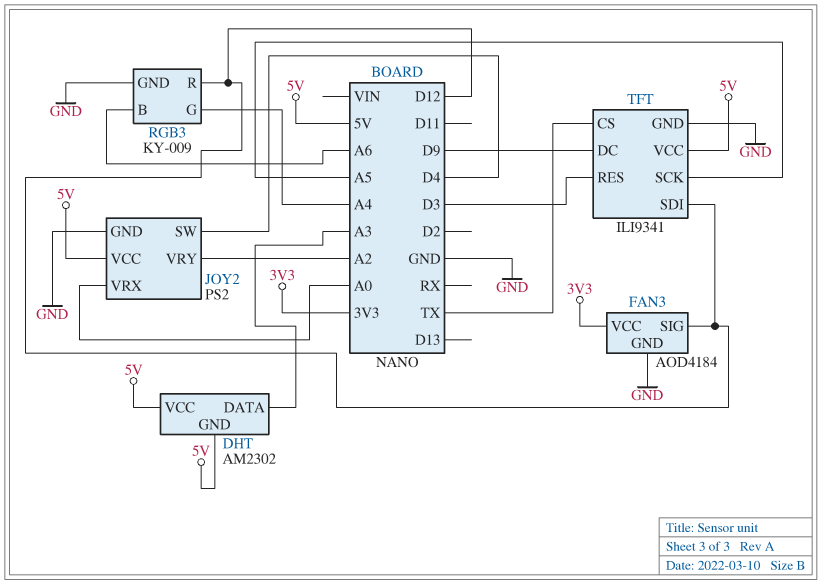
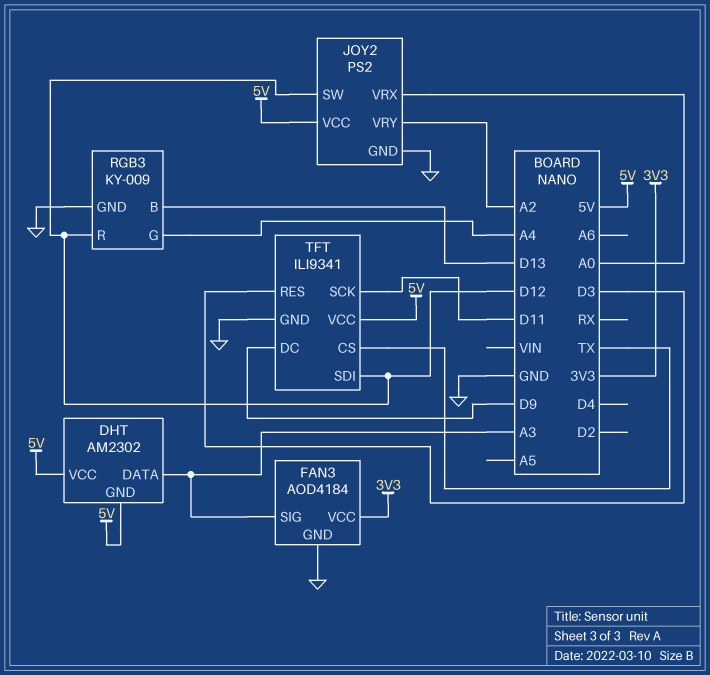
FAN3 pin SIG: D12 -> A3
JOY2 pin SW: D4 -> D12
RGB3 pin B: A6 -> D13
TFT pin SCK: A5 -> D11

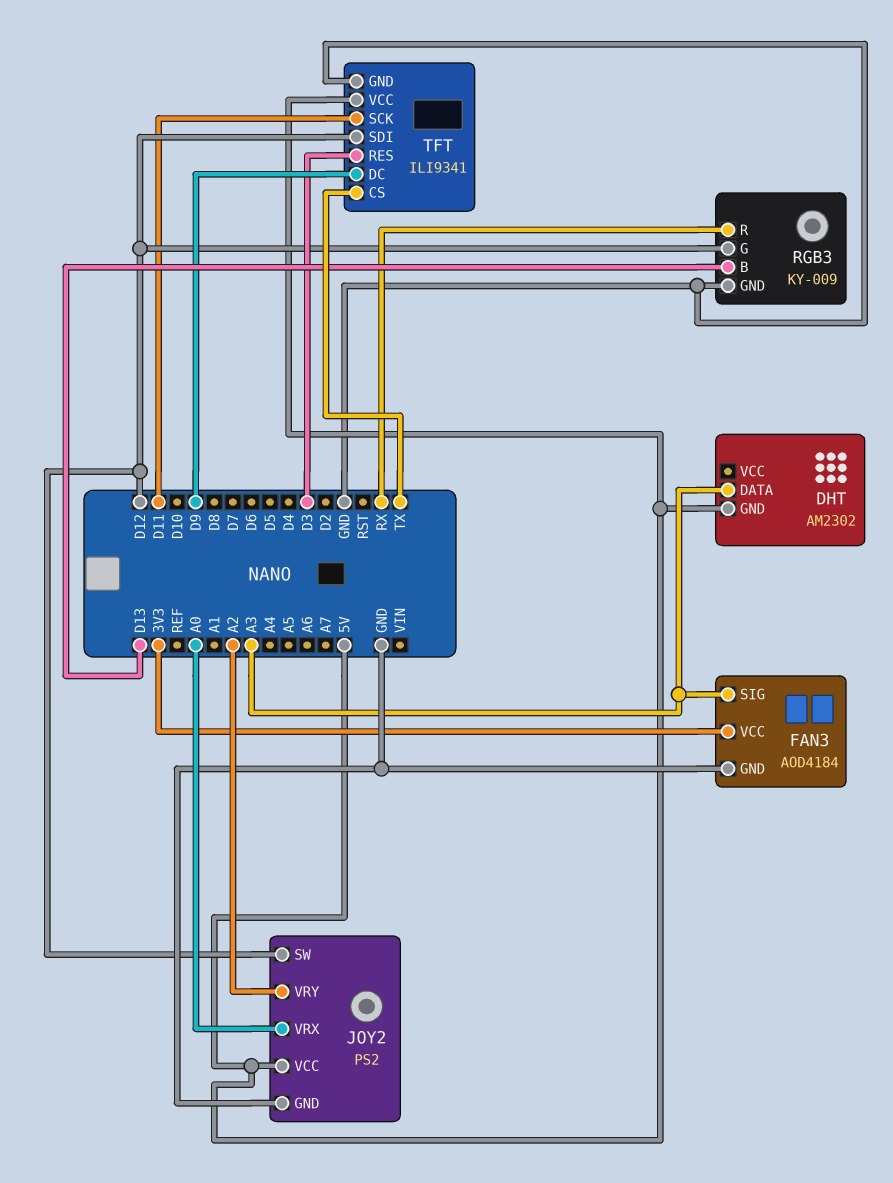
DHT pin VCC: 5V -> none
RGB3 pin G: A4 -> D12
RGB3 pin R: D12 -> RX

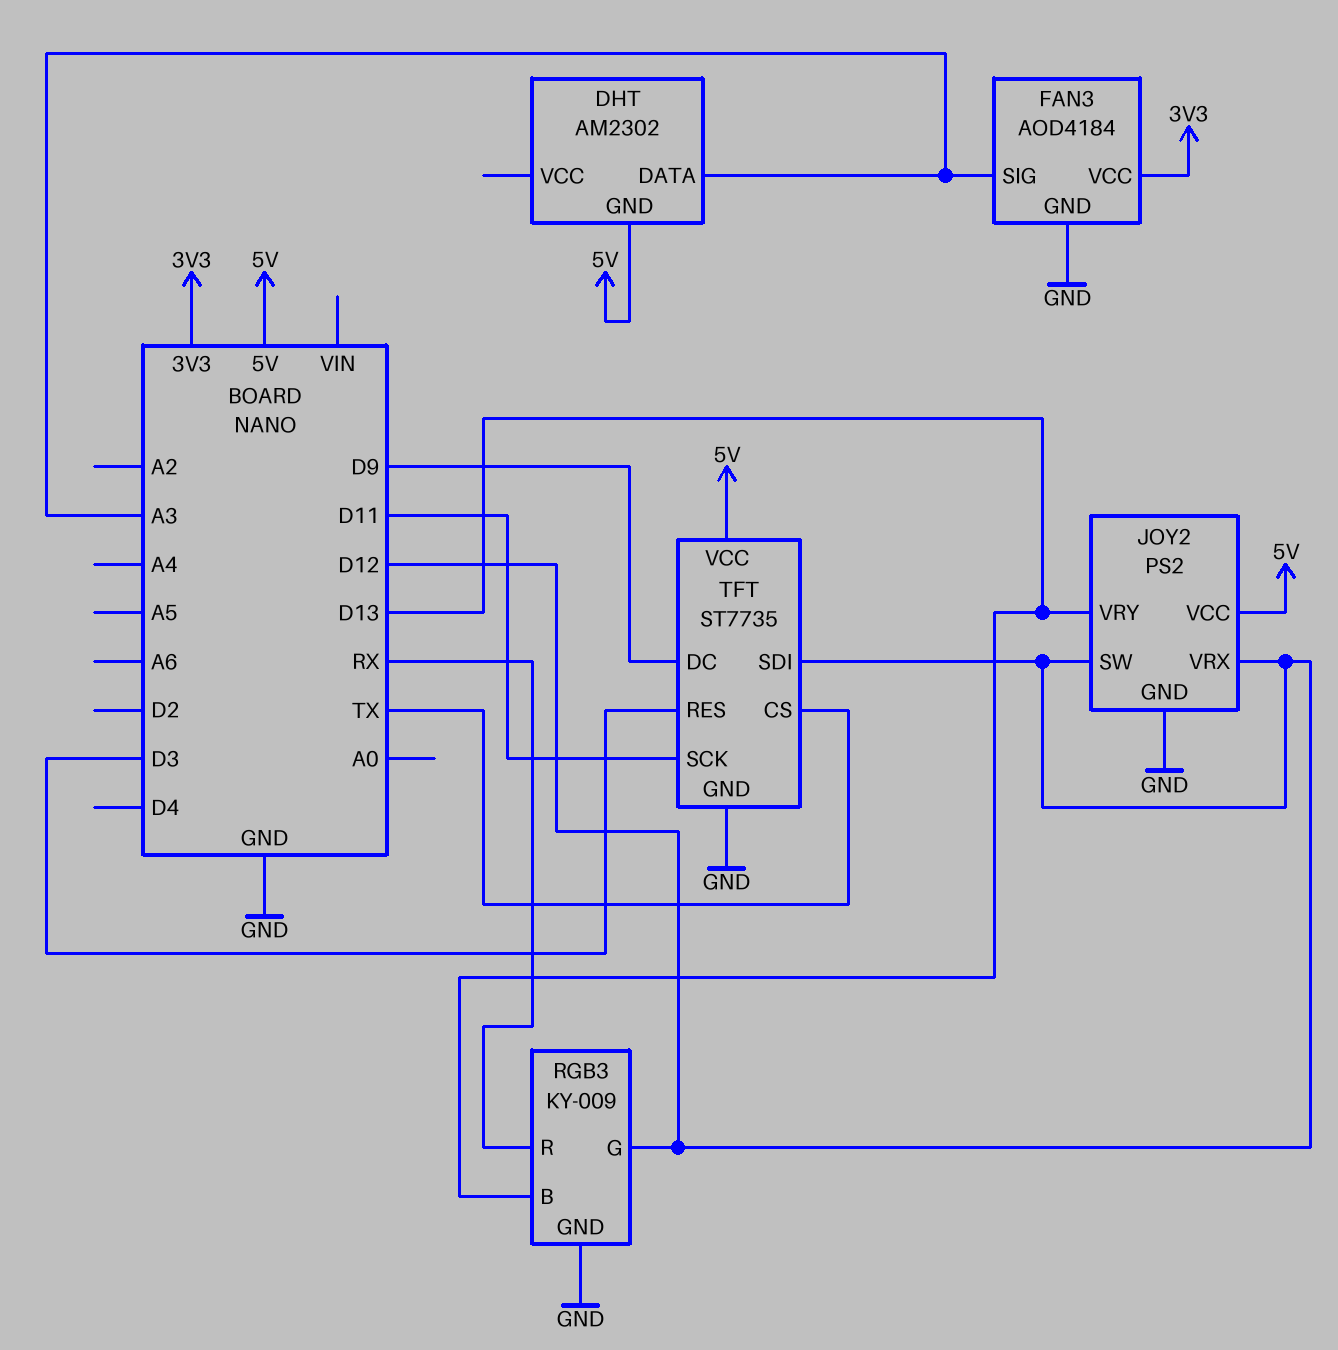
JOY2 pin VRX: A0 -> D12
JOY2 pin VRY: A2 -> D13
TFT: ILI9341 -> ST7735

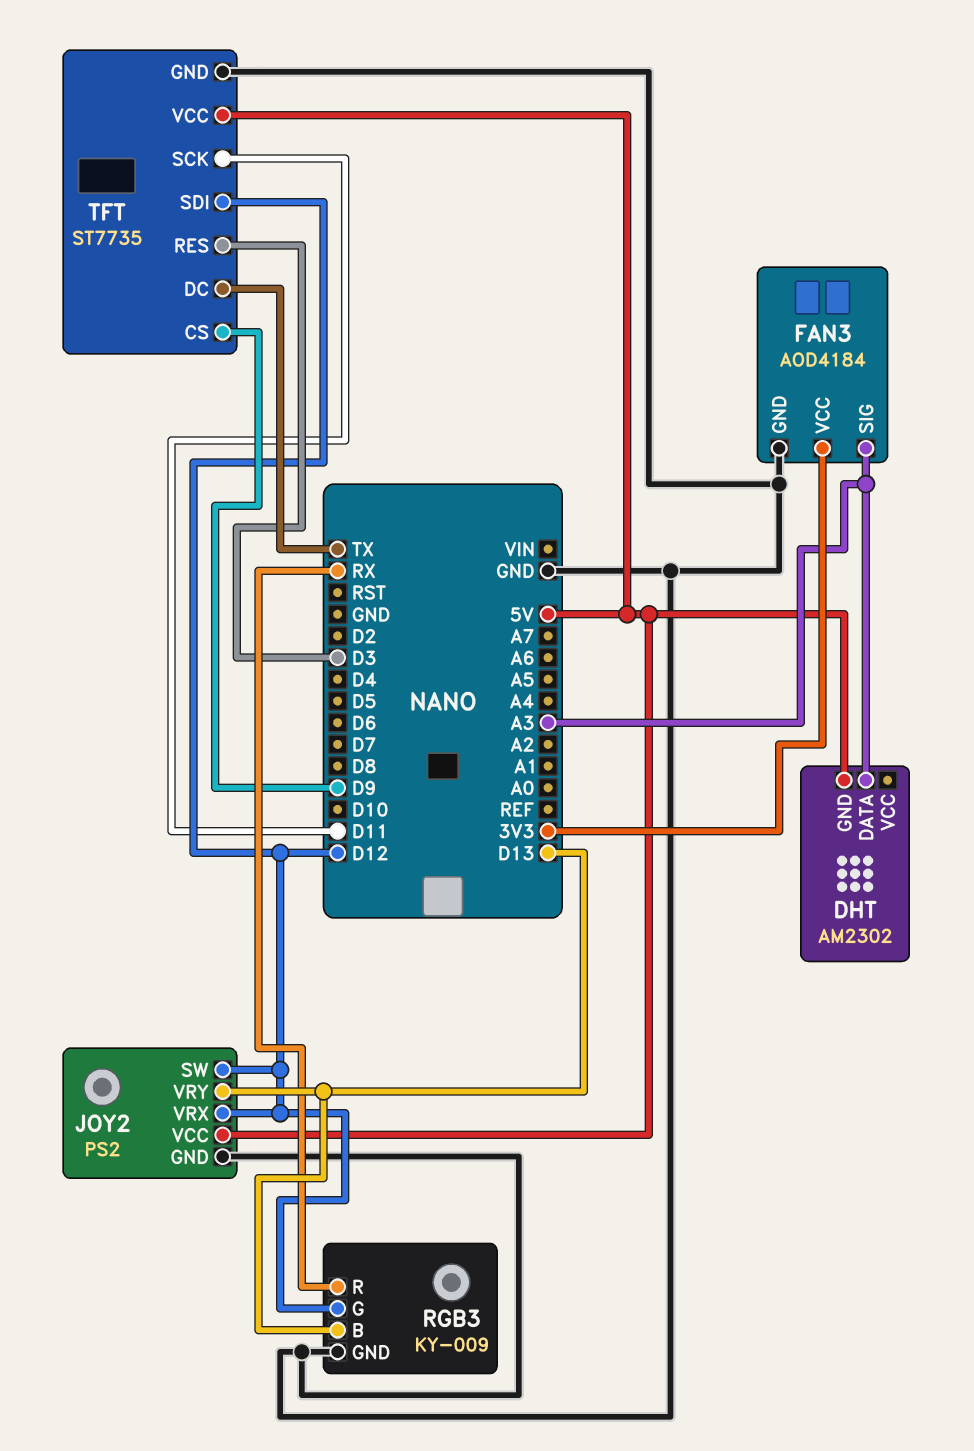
TFT pin CS: TX -> D9
TFT pin DC: D9 -> TX

